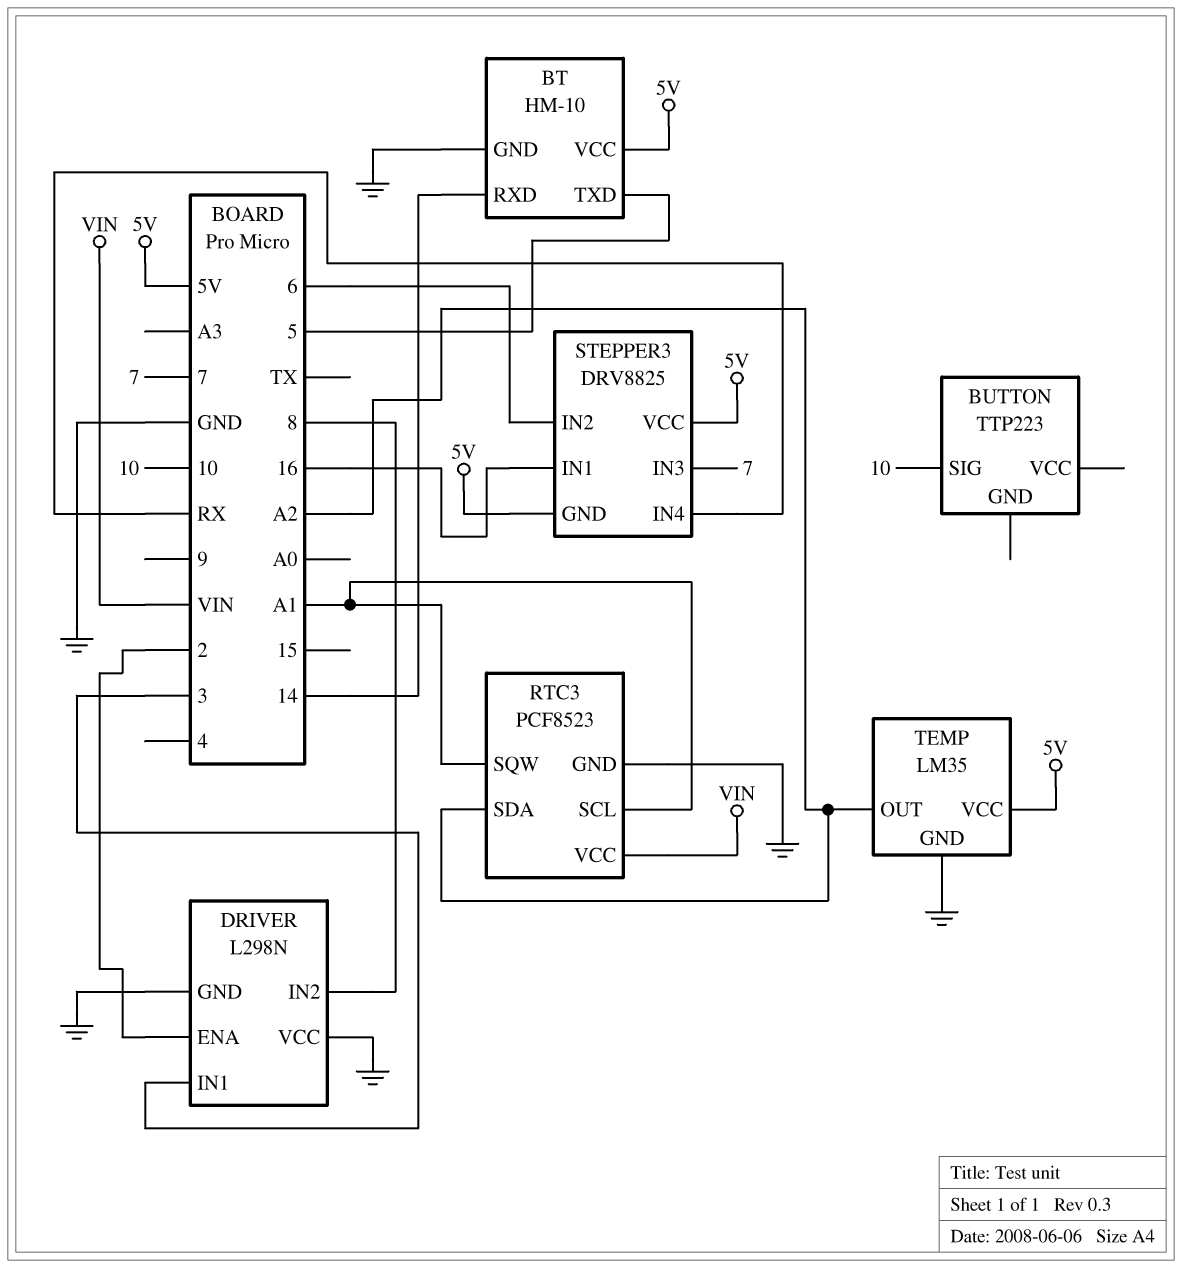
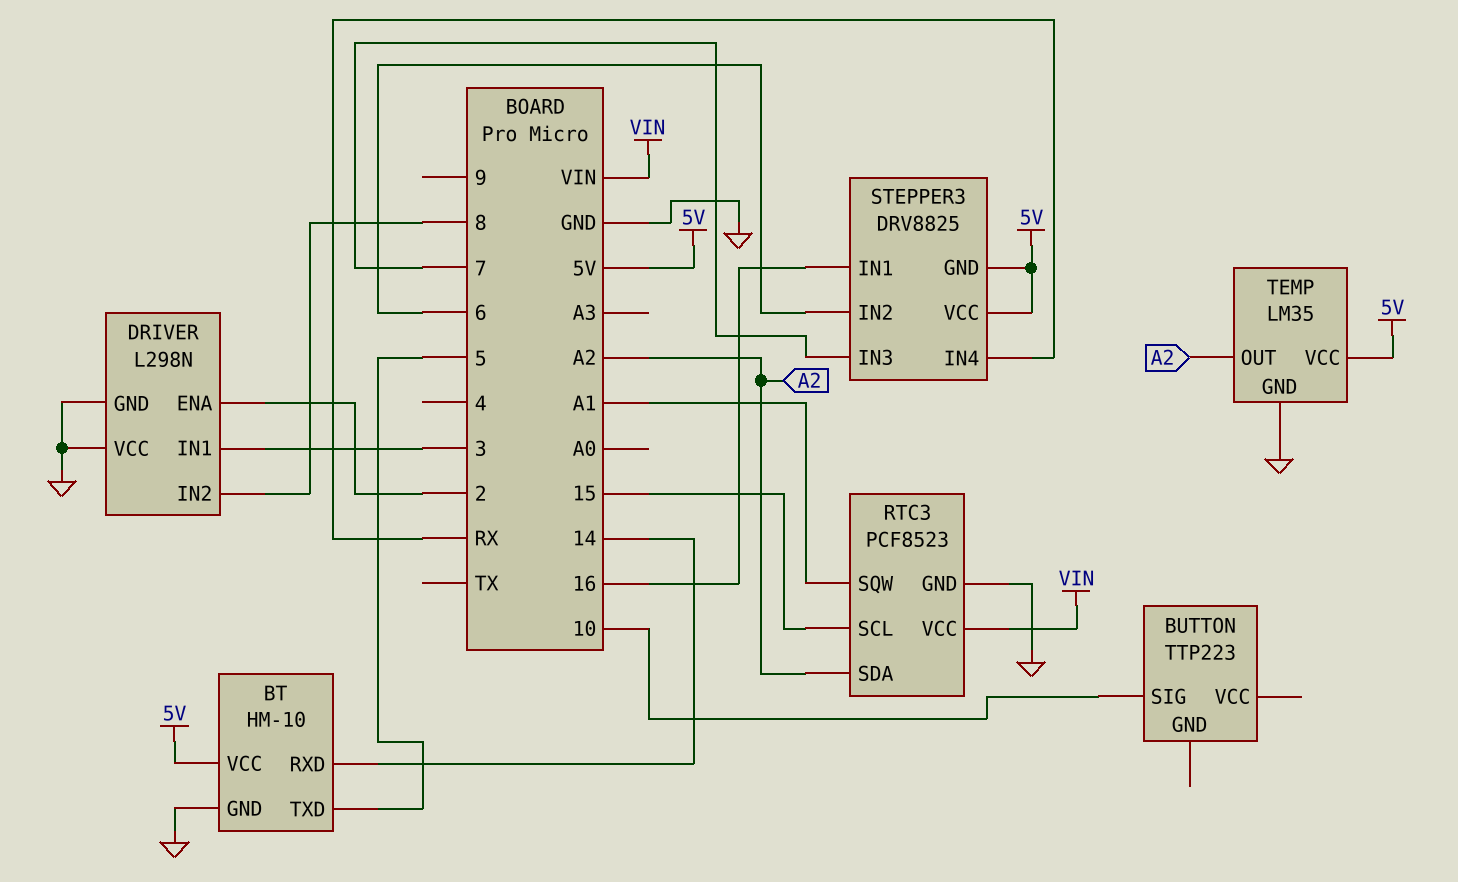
RTC3 pin SCL: A1 -> 15

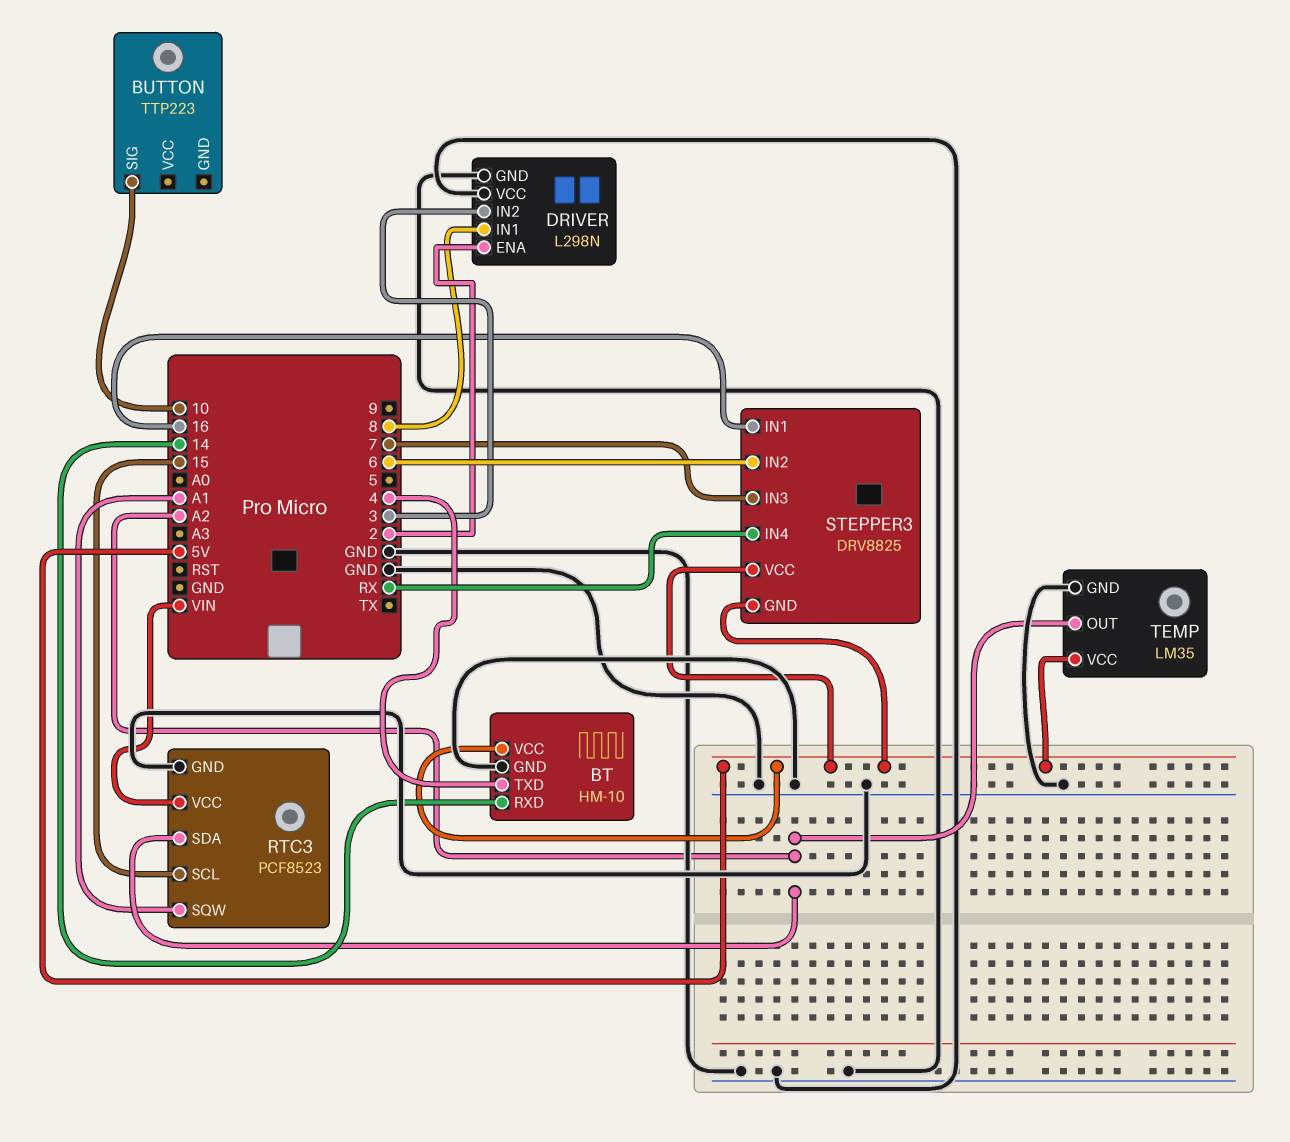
BT pin TXD: 5 -> 4
DRIVER pin IN1: 3 -> 8
DRIVER pin IN2: 8 -> 3

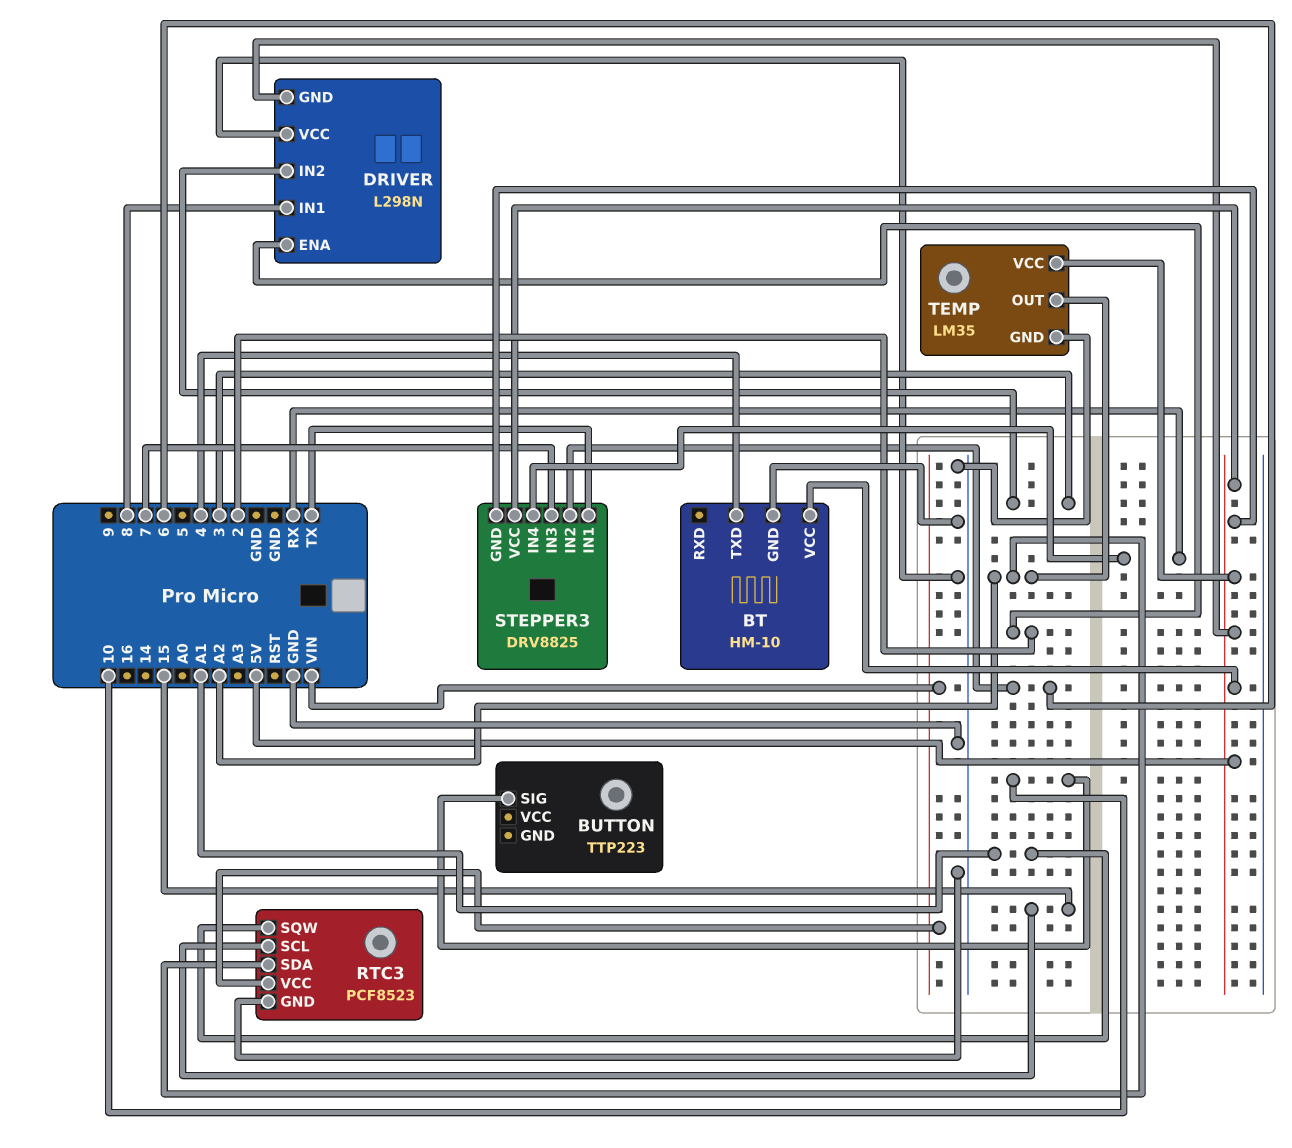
BT pin RXD: 14 -> none
DRIVER pin GND: GND -> 5V
STEPPER3 pin IN1: 16 -> TX

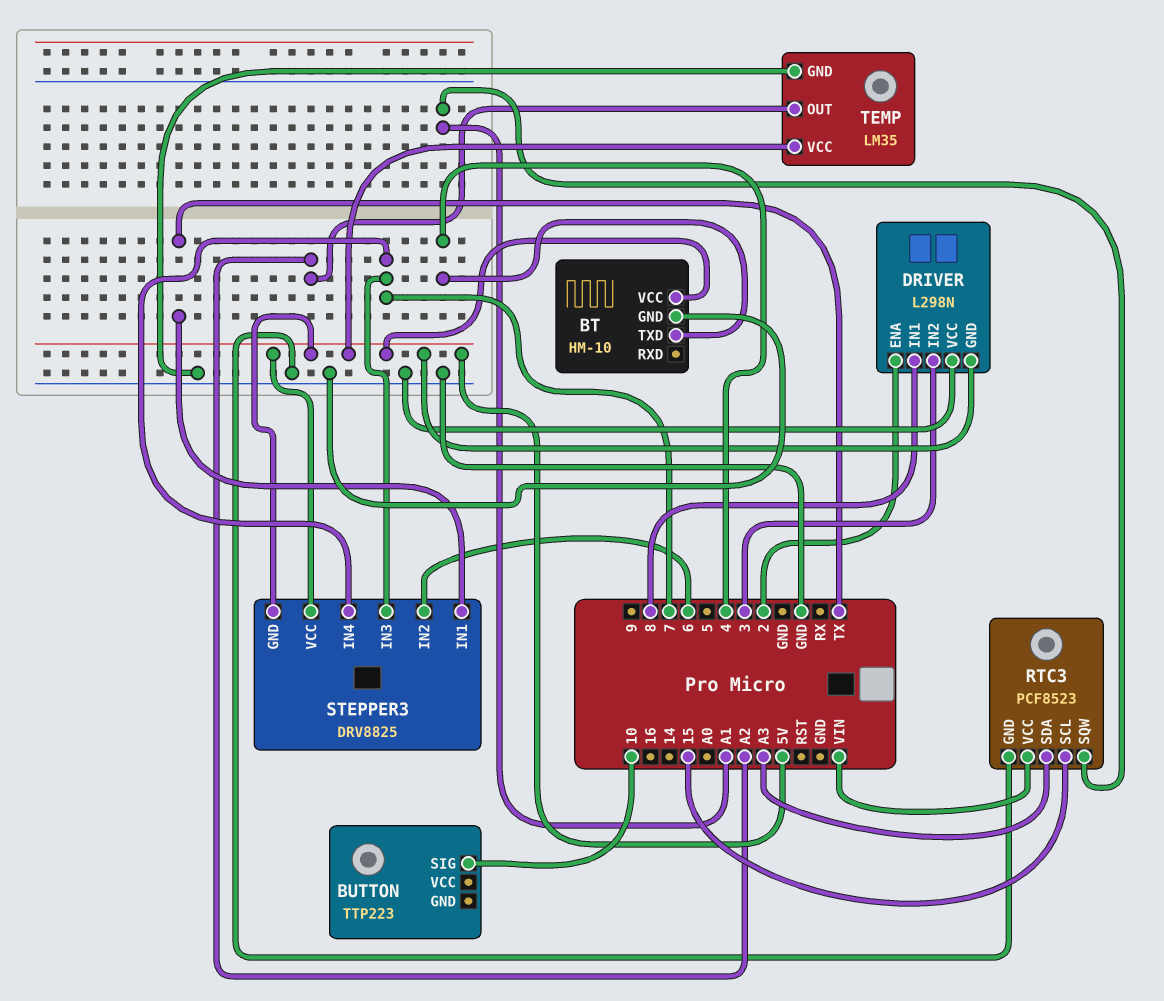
RTC3 pin SDA: A2 -> A3
STEPPER3 pin IN4: RX -> 7

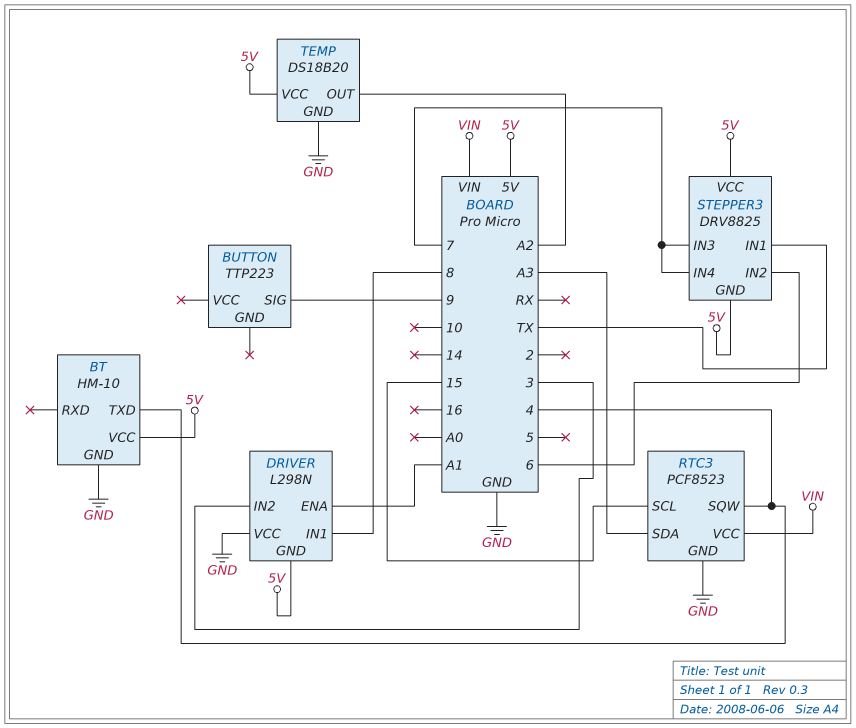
BUTTON pin SIG: 10 -> 9
DRIVER pin ENA: 2 -> A1
RTC3 pin SQW: A1 -> 4
TEMP: LM35 -> DS18B20

